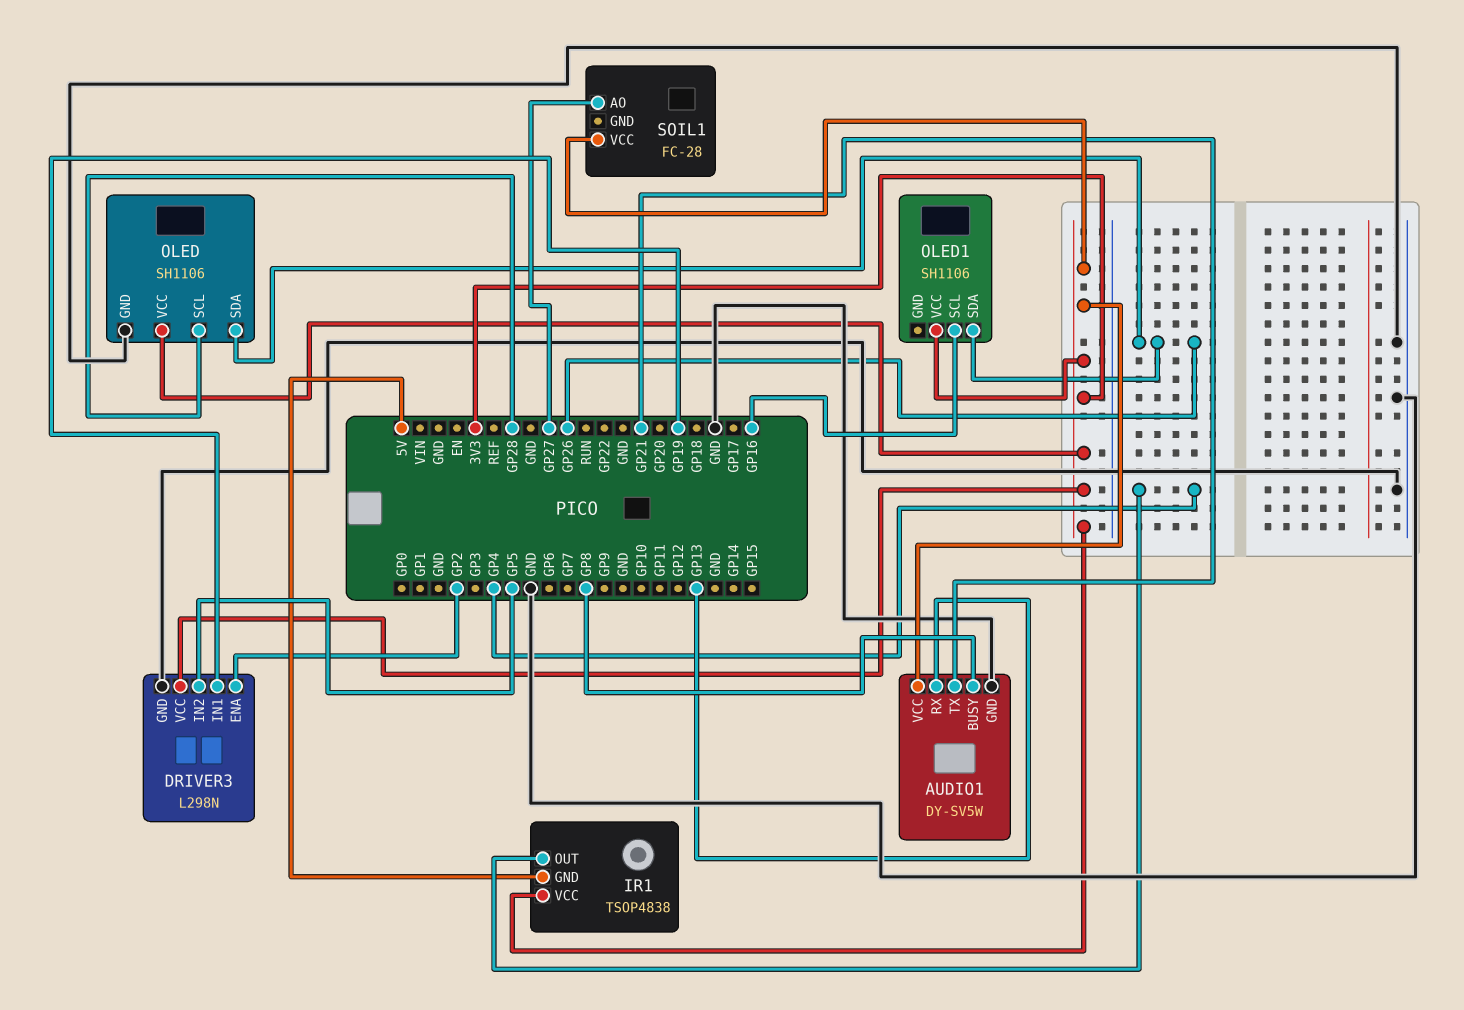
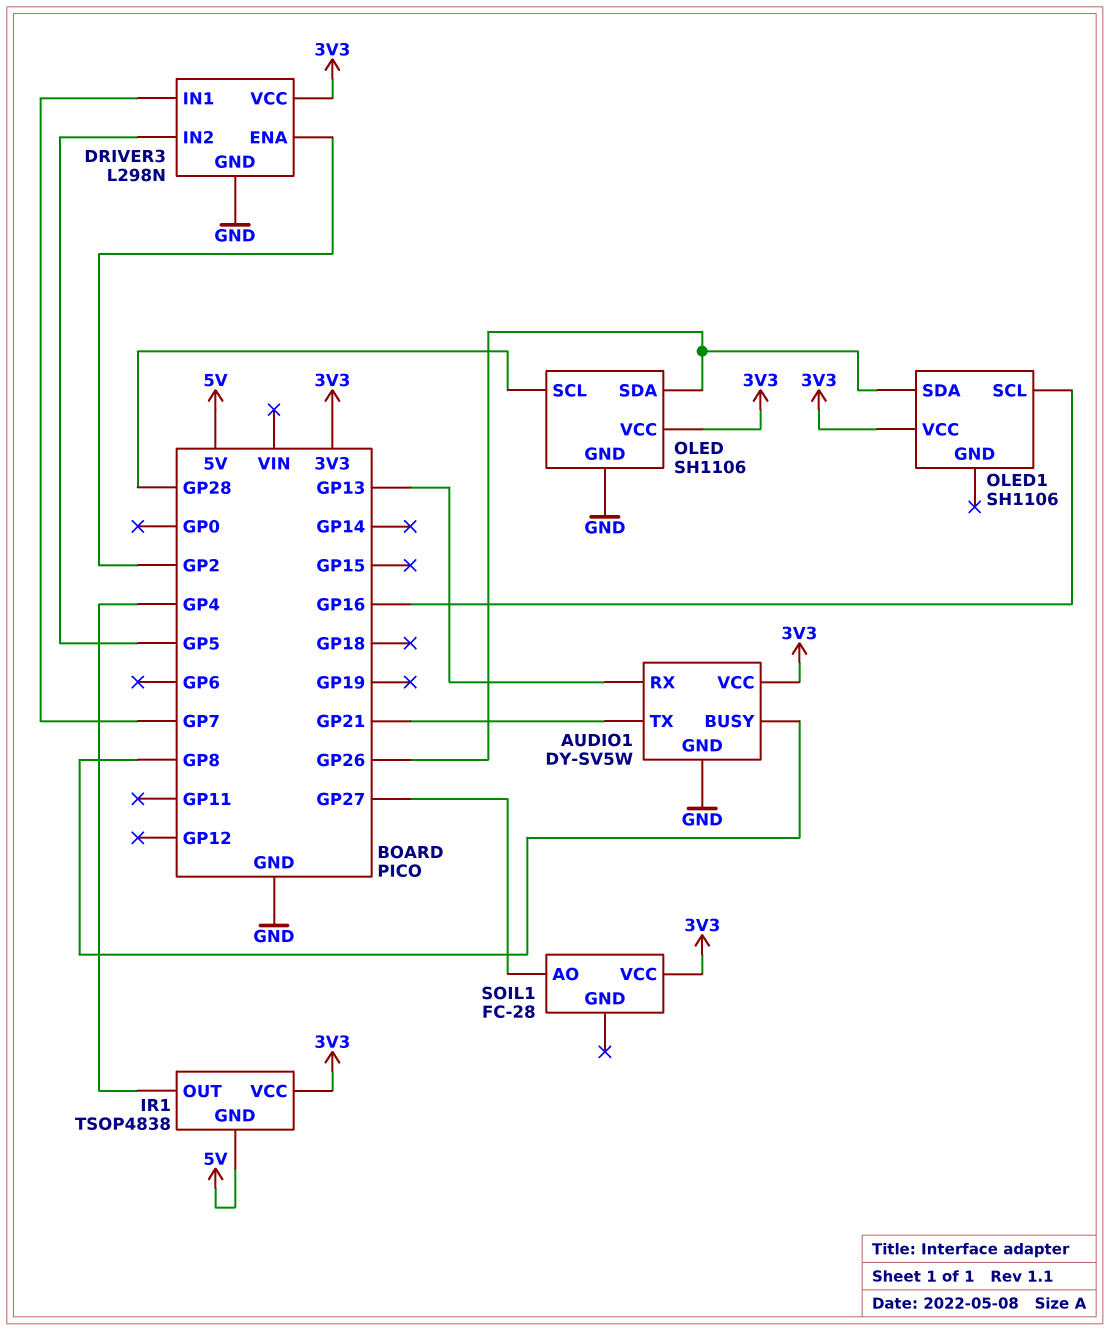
DRIVER3 pin IN1: GP19 -> GP7

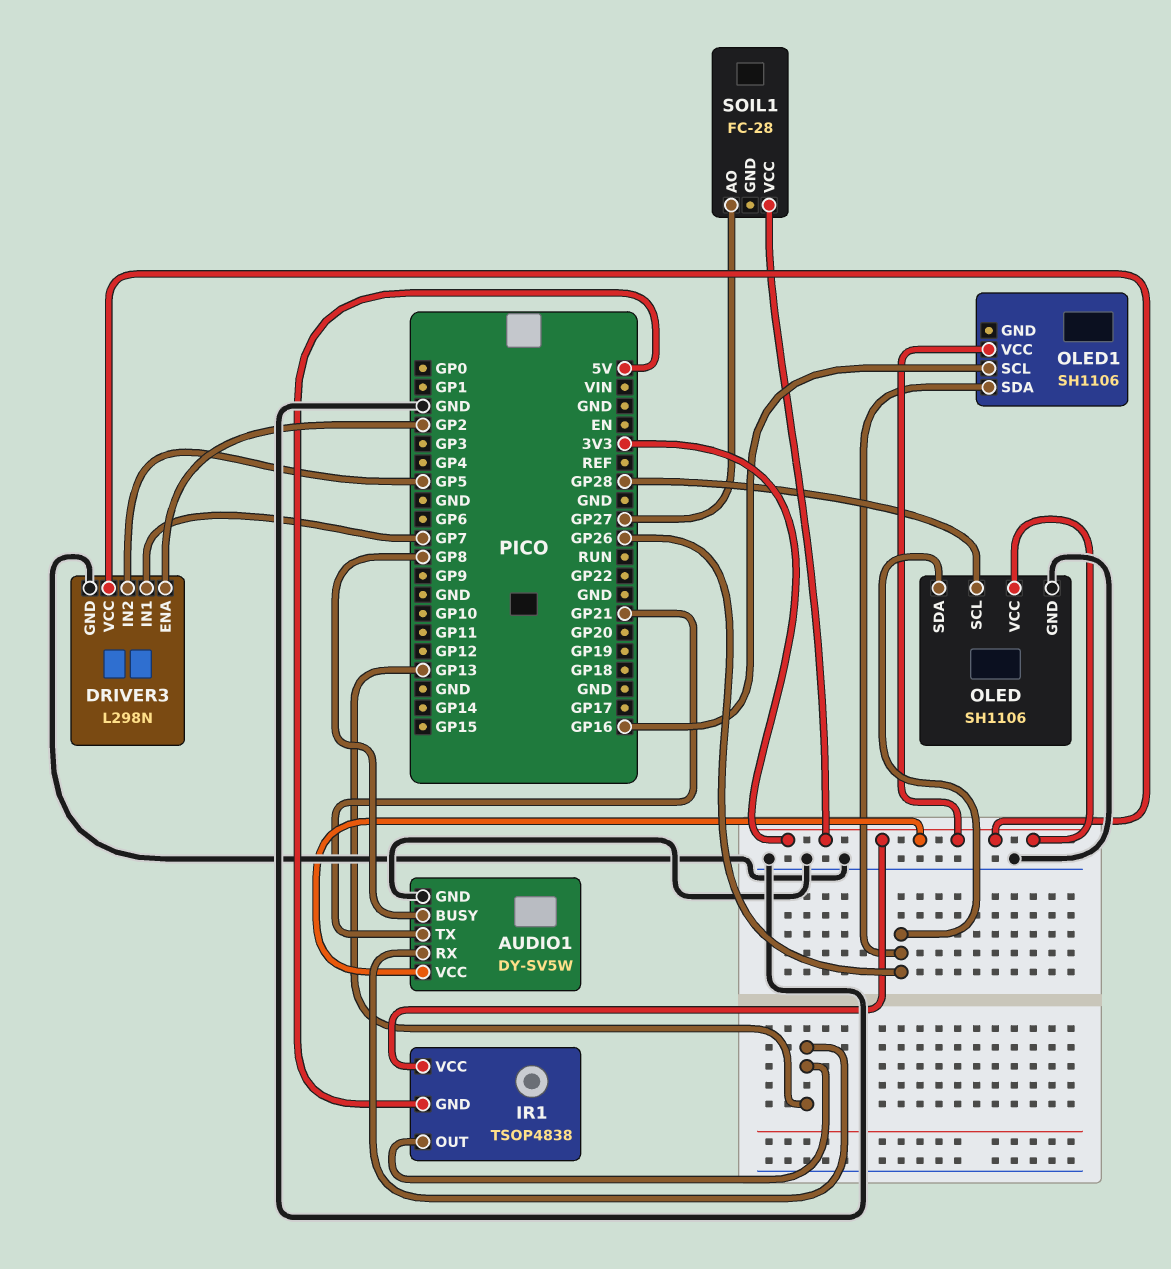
IR1 pin OUT: GP4 -> GP13

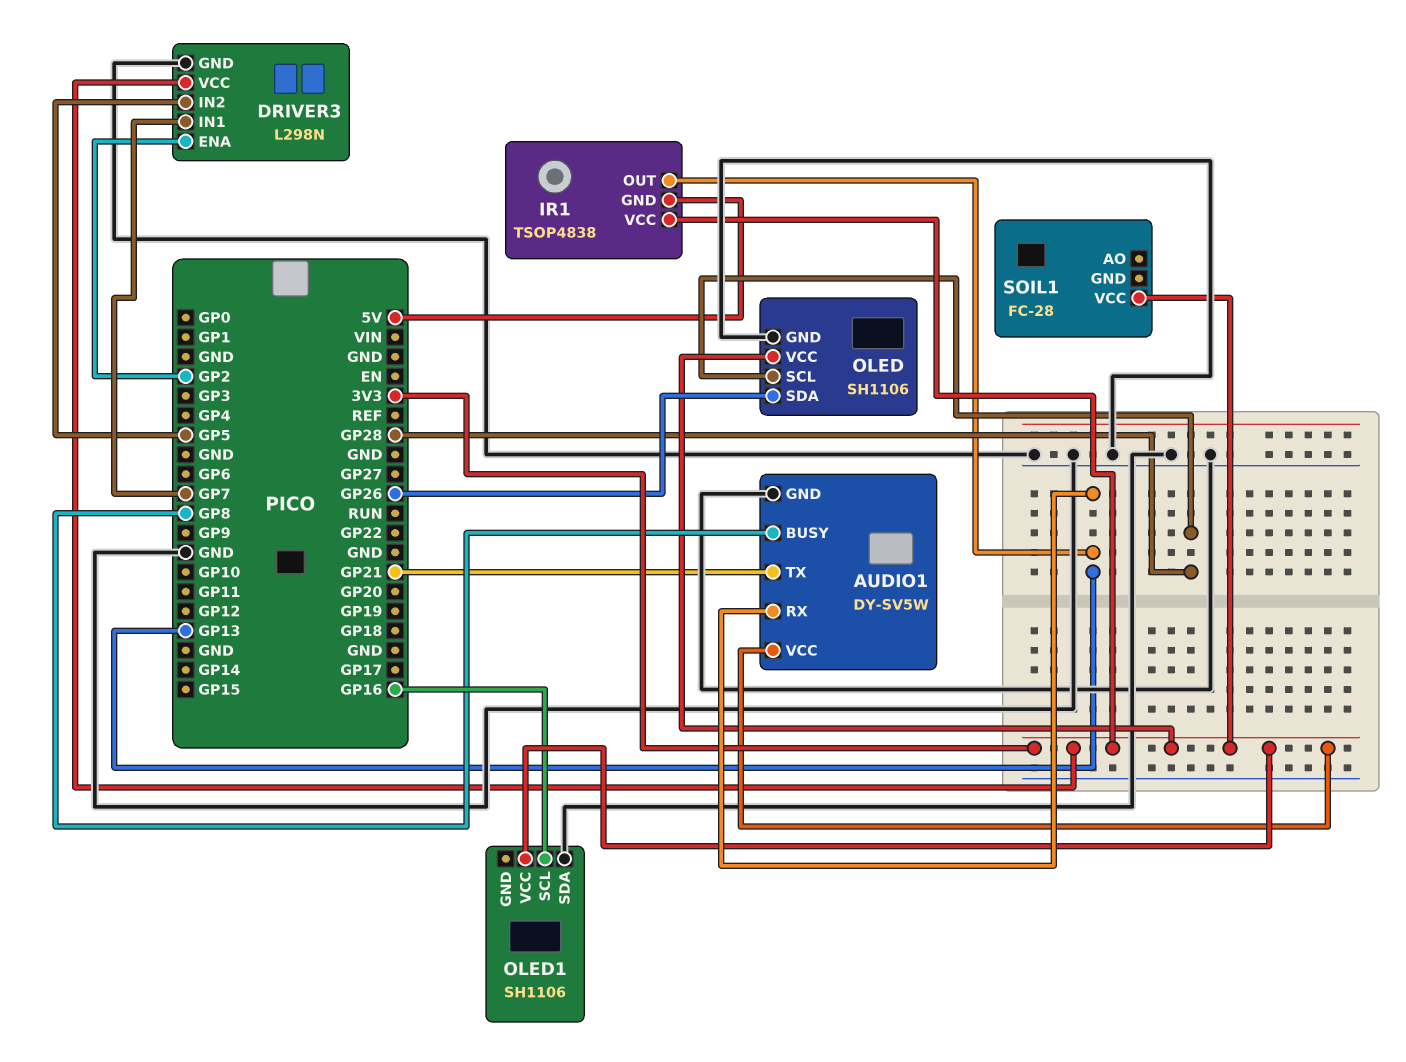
OLED1 pin SDA: GP26 -> GND
SOIL1 pin AO: GP27 -> none

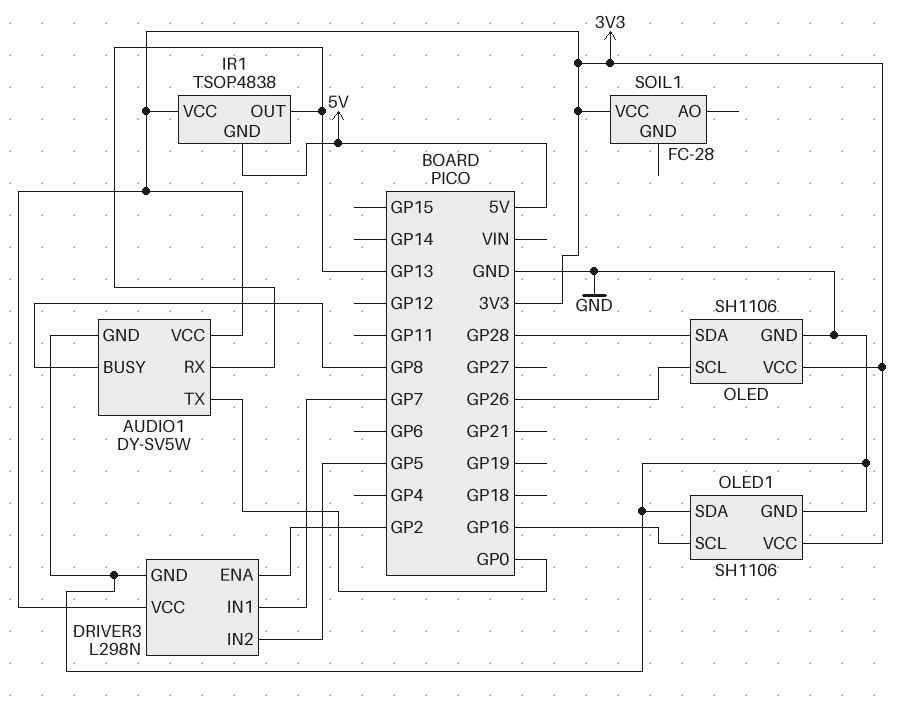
AUDIO1 pin TX: GP21 -> GP0
OLED pin SCL: GP28 -> GP26
OLED pin SDA: GP26 -> GP28
OLED1 pin GND: none -> GND

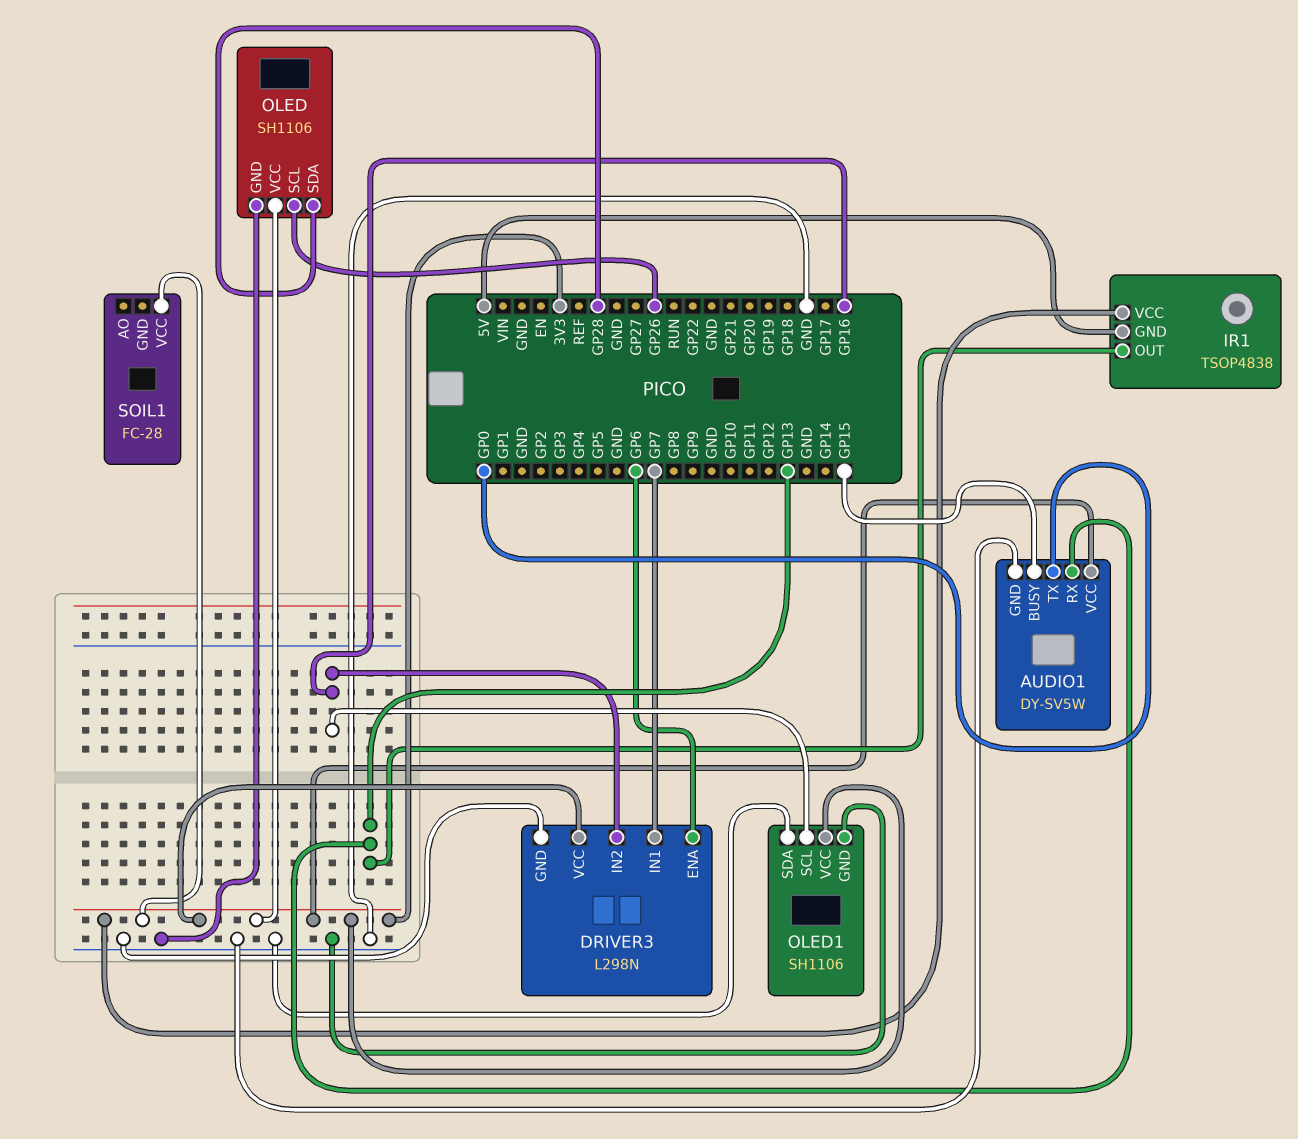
AUDIO1 pin BUSY: GP8 -> GP15
DRIVER3 pin ENA: GP2 -> GP6
DRIVER3 pin IN2: GP5 -> GP16

